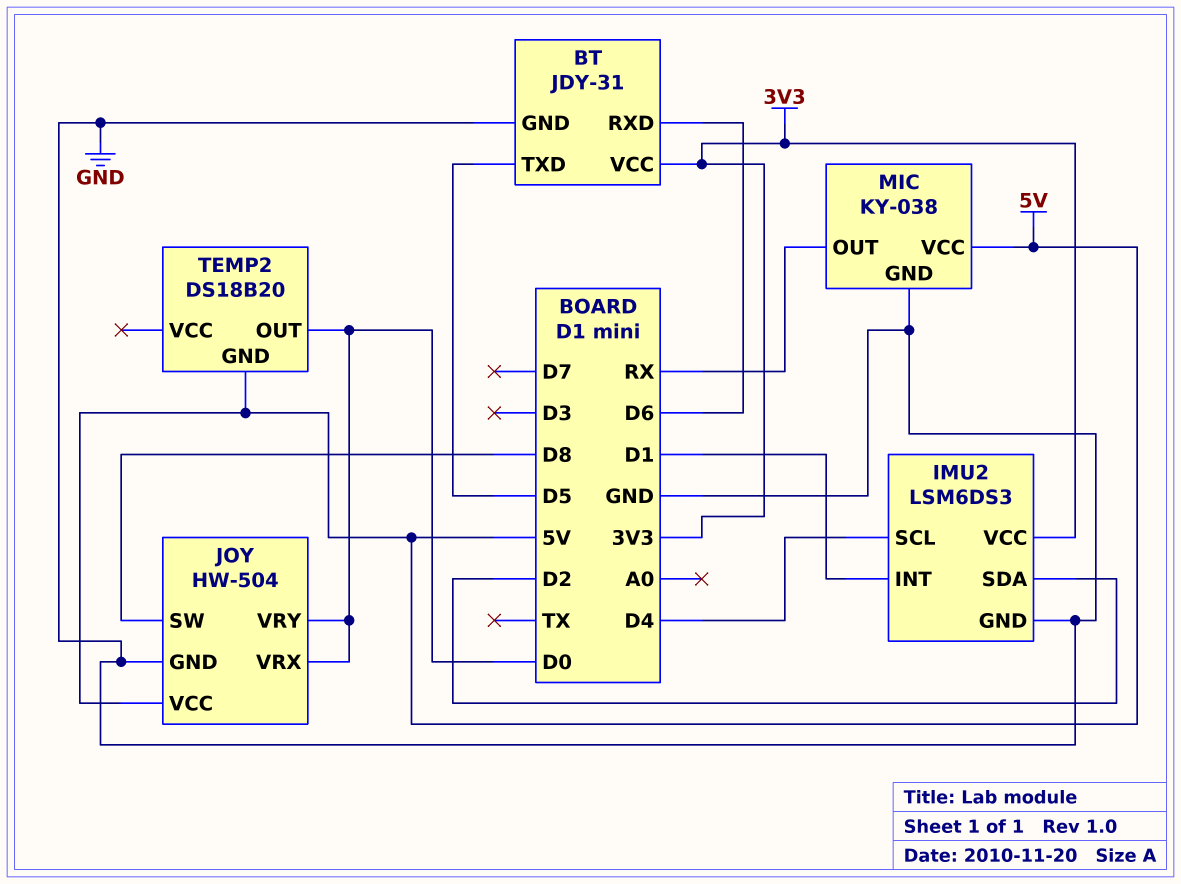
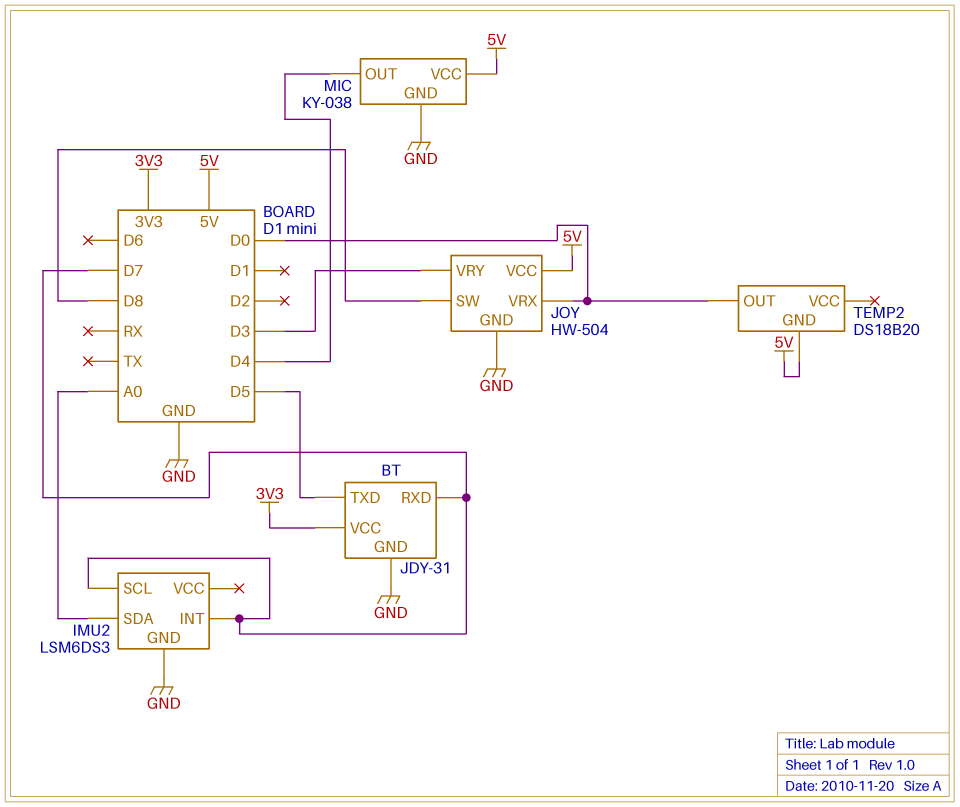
BT pin RXD: D6 -> D7
IMU2 pin INT: D1 -> D7
IMU2 pin SCL: D4 -> D7
IMU2 pin SDA: D2 -> A0
IMU2 pin VCC: 3V3 -> none
JOY pin VRY: D0 -> D3
MIC pin OUT: RX -> D4

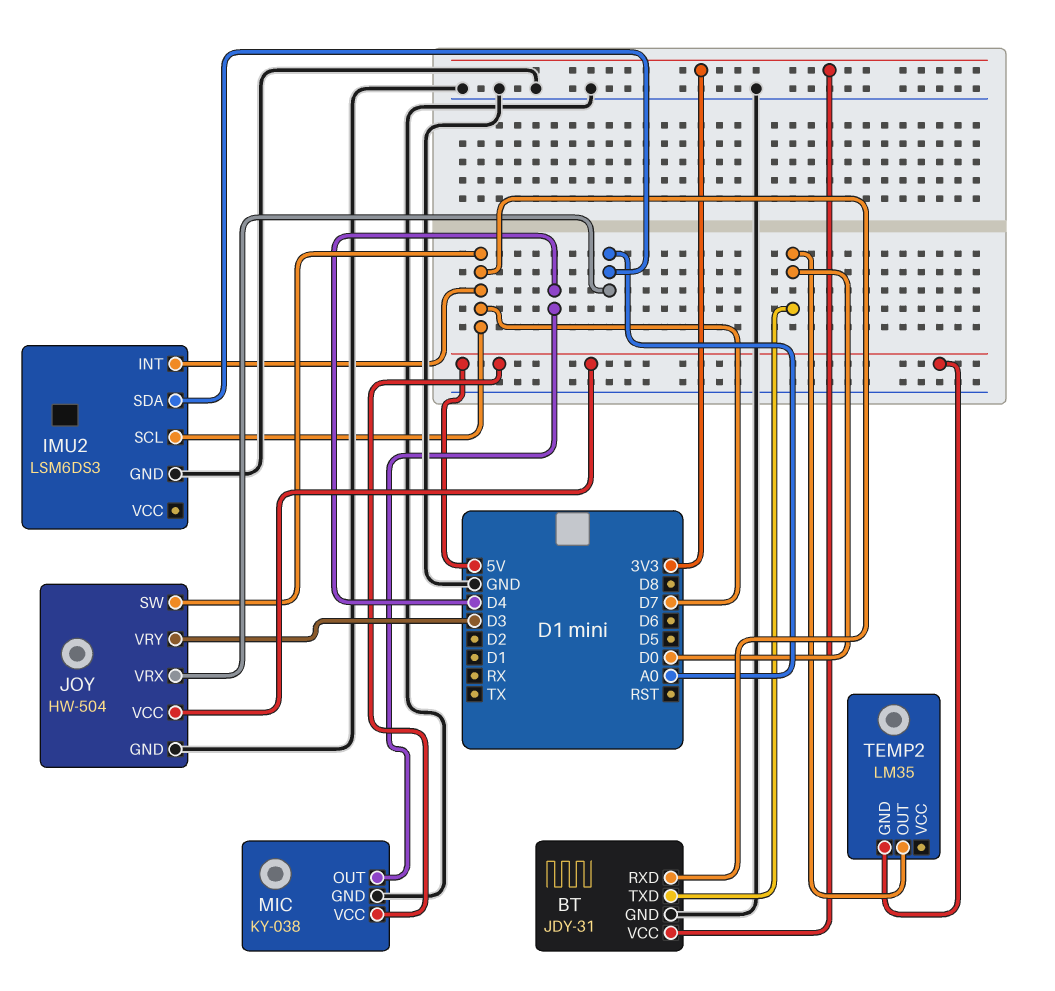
BT pin TXD: D5 -> D0
JOY pin SW: D8 -> D7
JOY pin VRX: D0 -> A0
TEMP2: DS18B20 -> LM35

